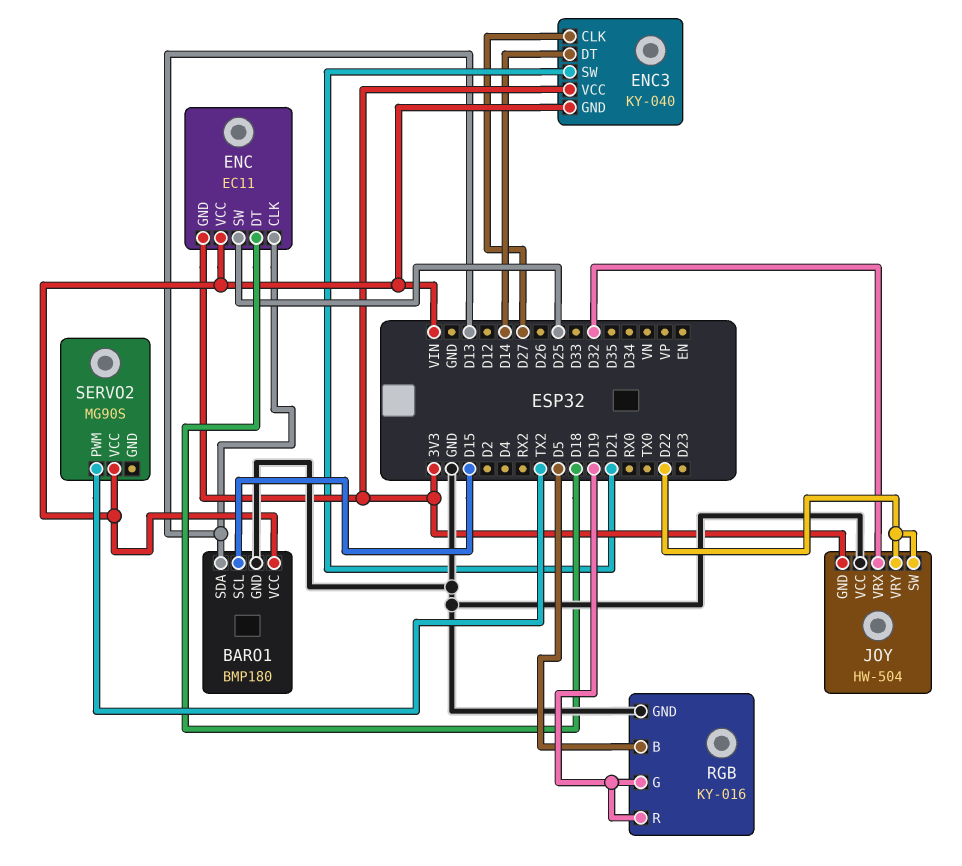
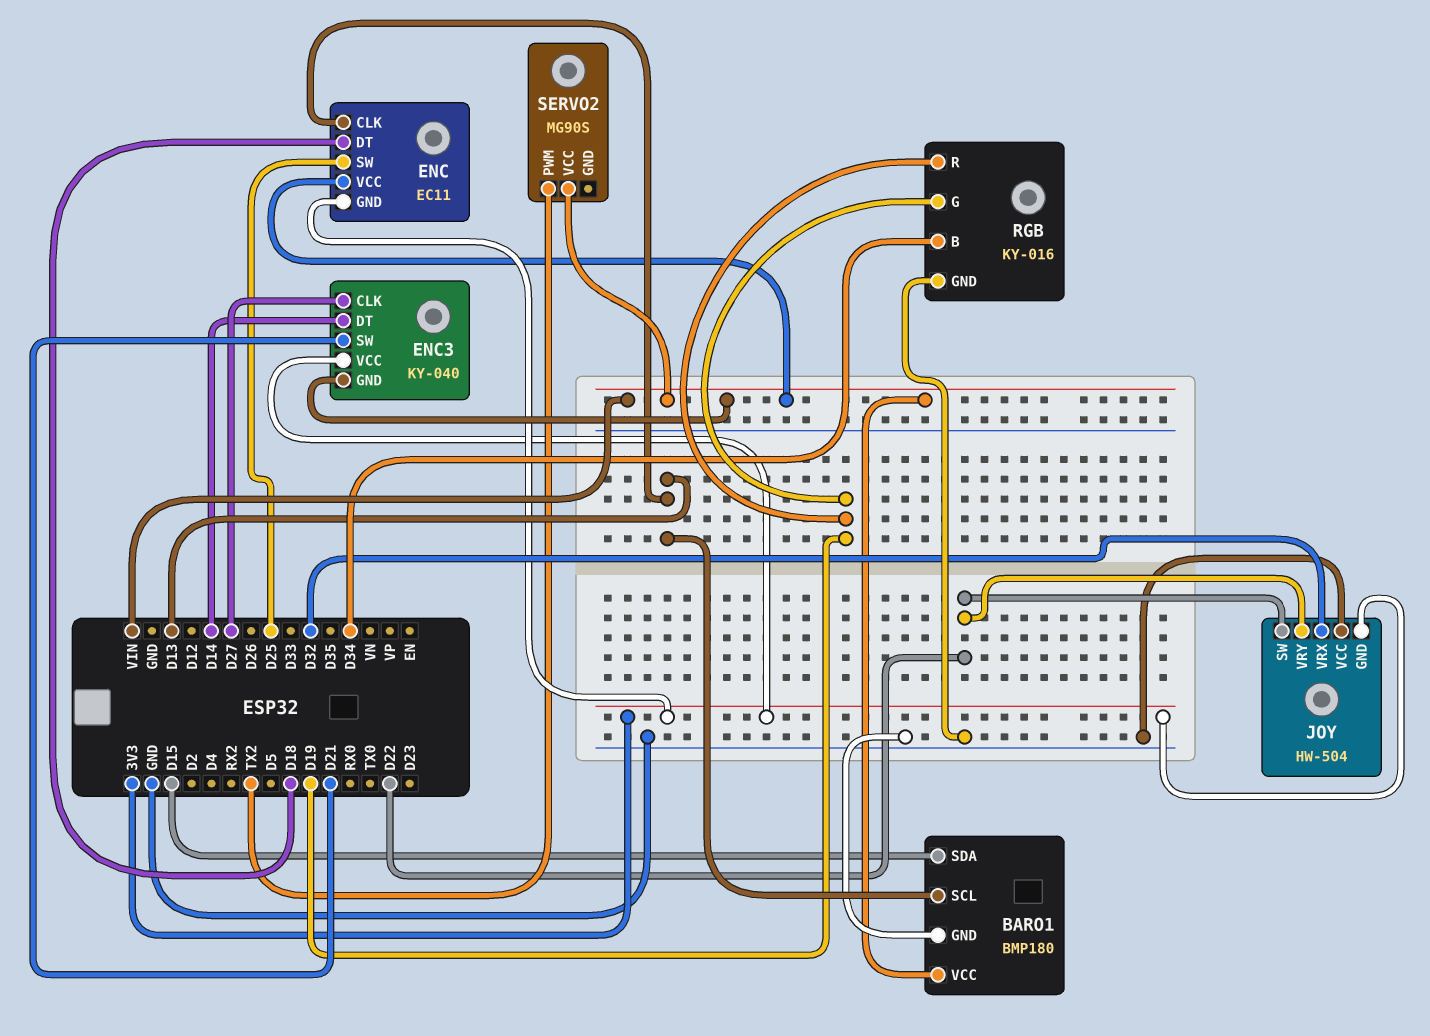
BARO1 pin SCL: D15 -> D13
BARO1 pin SDA: D13 -> D15
RGB pin B: D5 -> D34

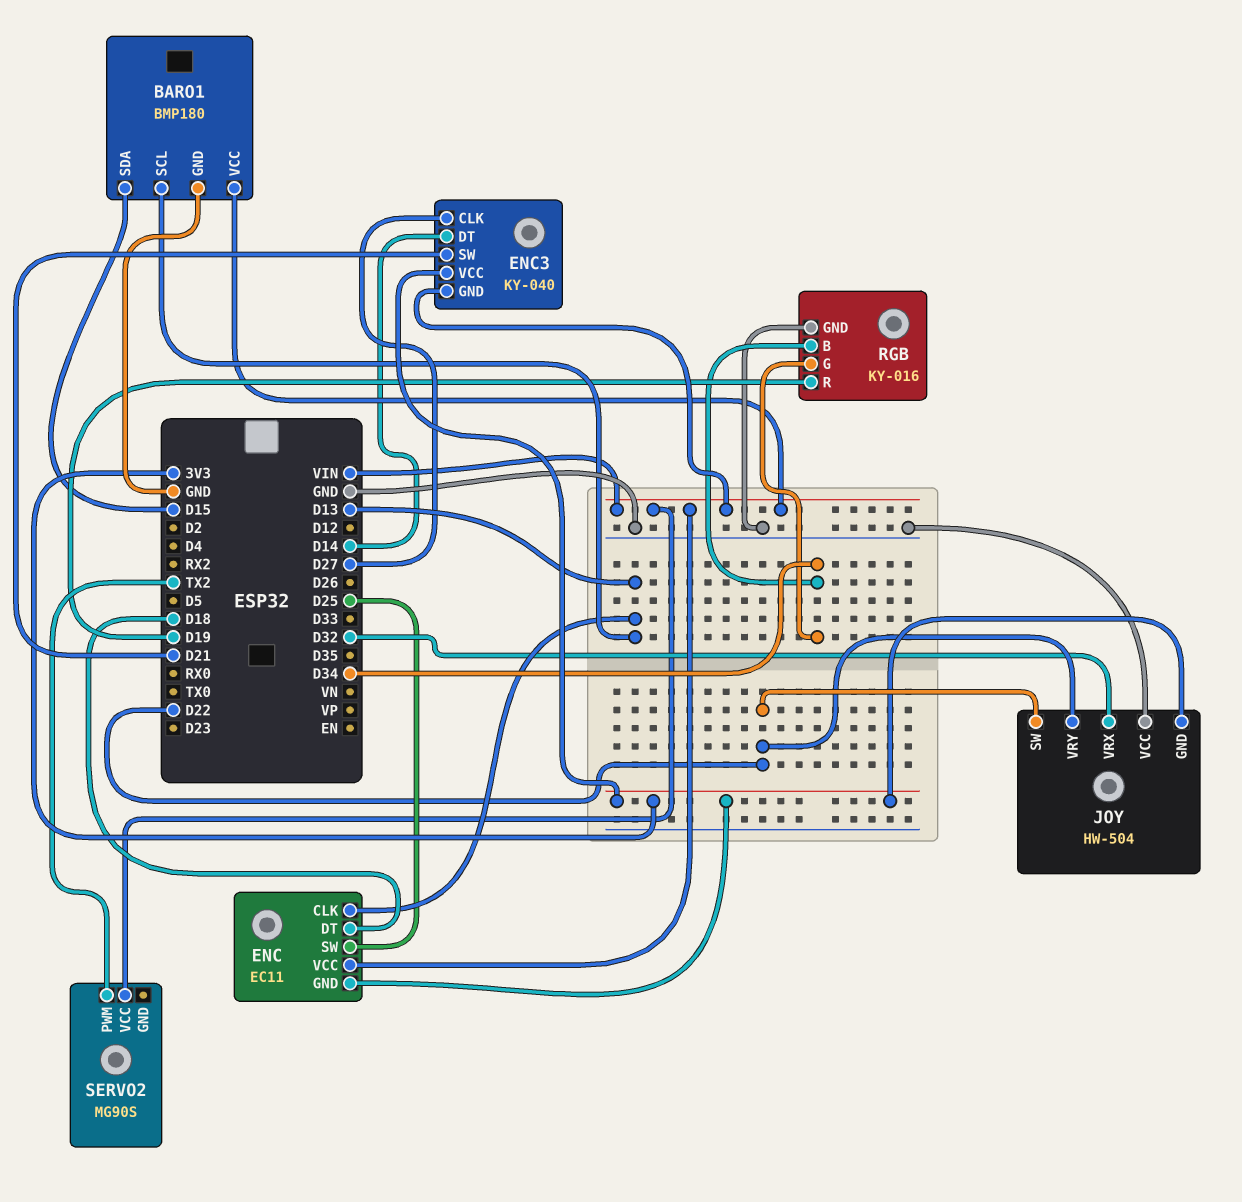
RGB pin G: D19 -> D34

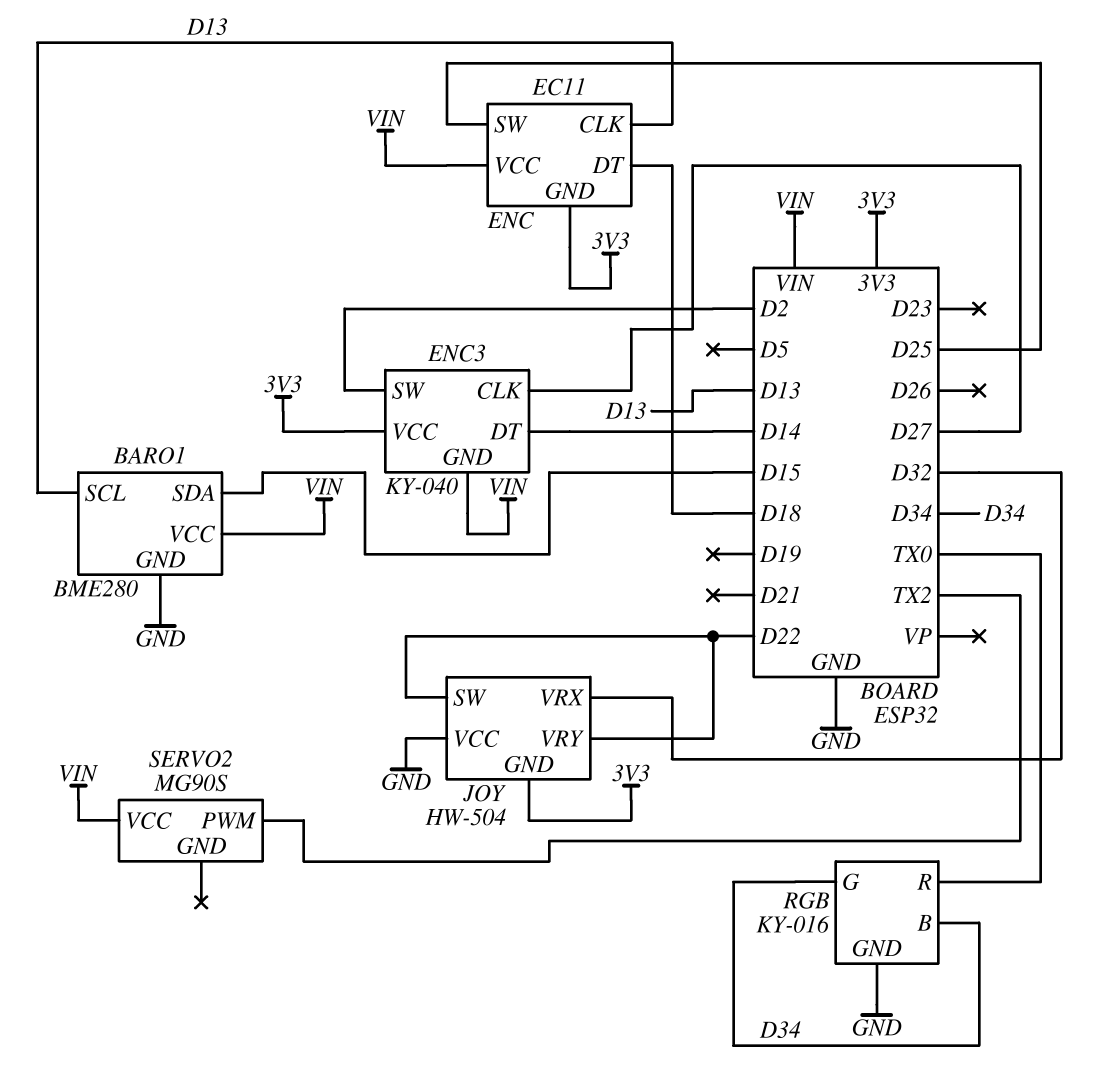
BARO1: BMP180 -> BME280
ENC3 pin SW: D21 -> D2
RGB pin R: D19 -> TX0

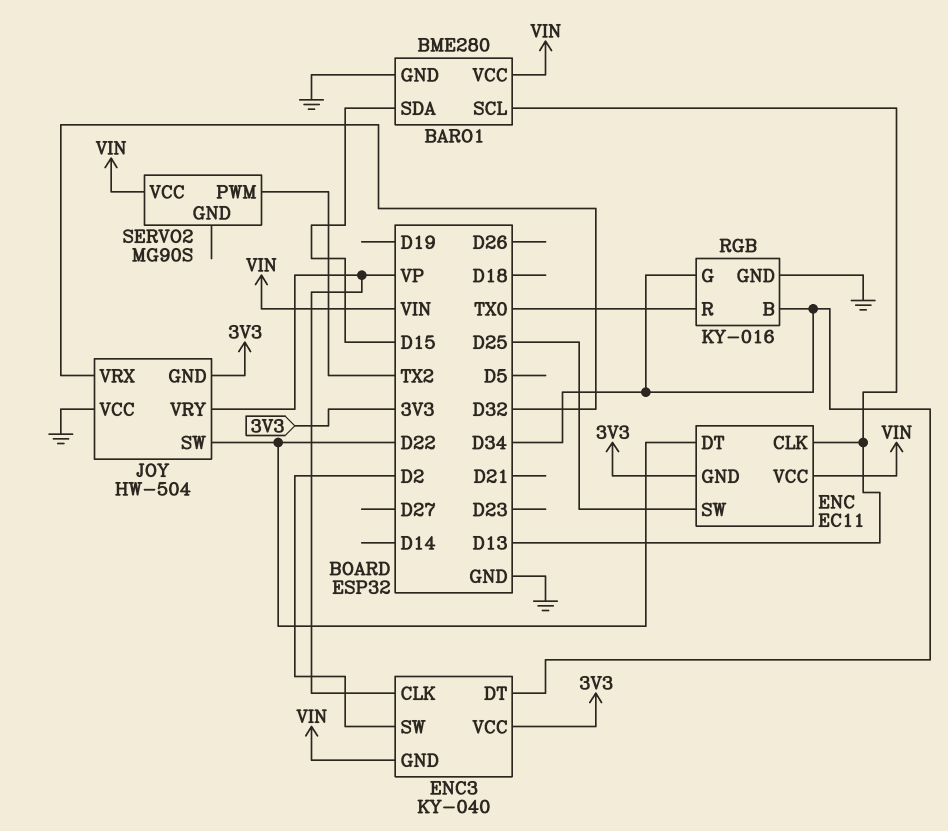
ENC pin DT: D18 -> D22
ENC3 pin CLK: D27 -> VP
ENC3 pin DT: D14 -> D34
JOY pin VRY: D22 -> VP

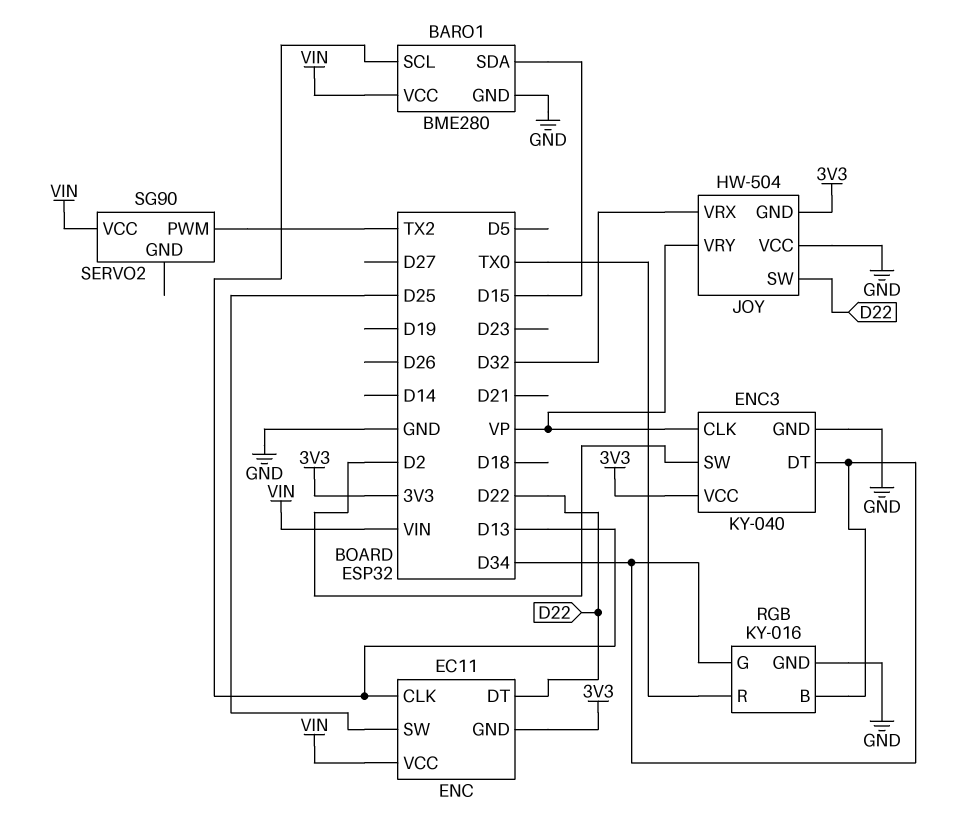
ENC3 pin GND: VIN -> GND
SERVO2: MG90S -> SG90

